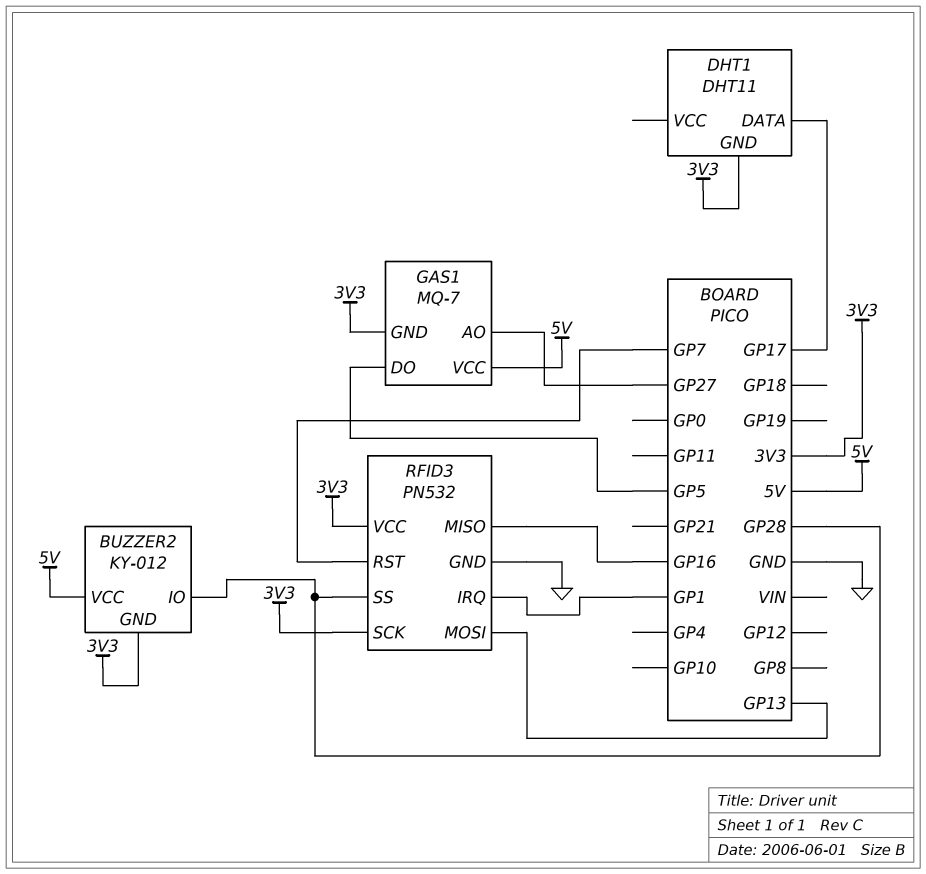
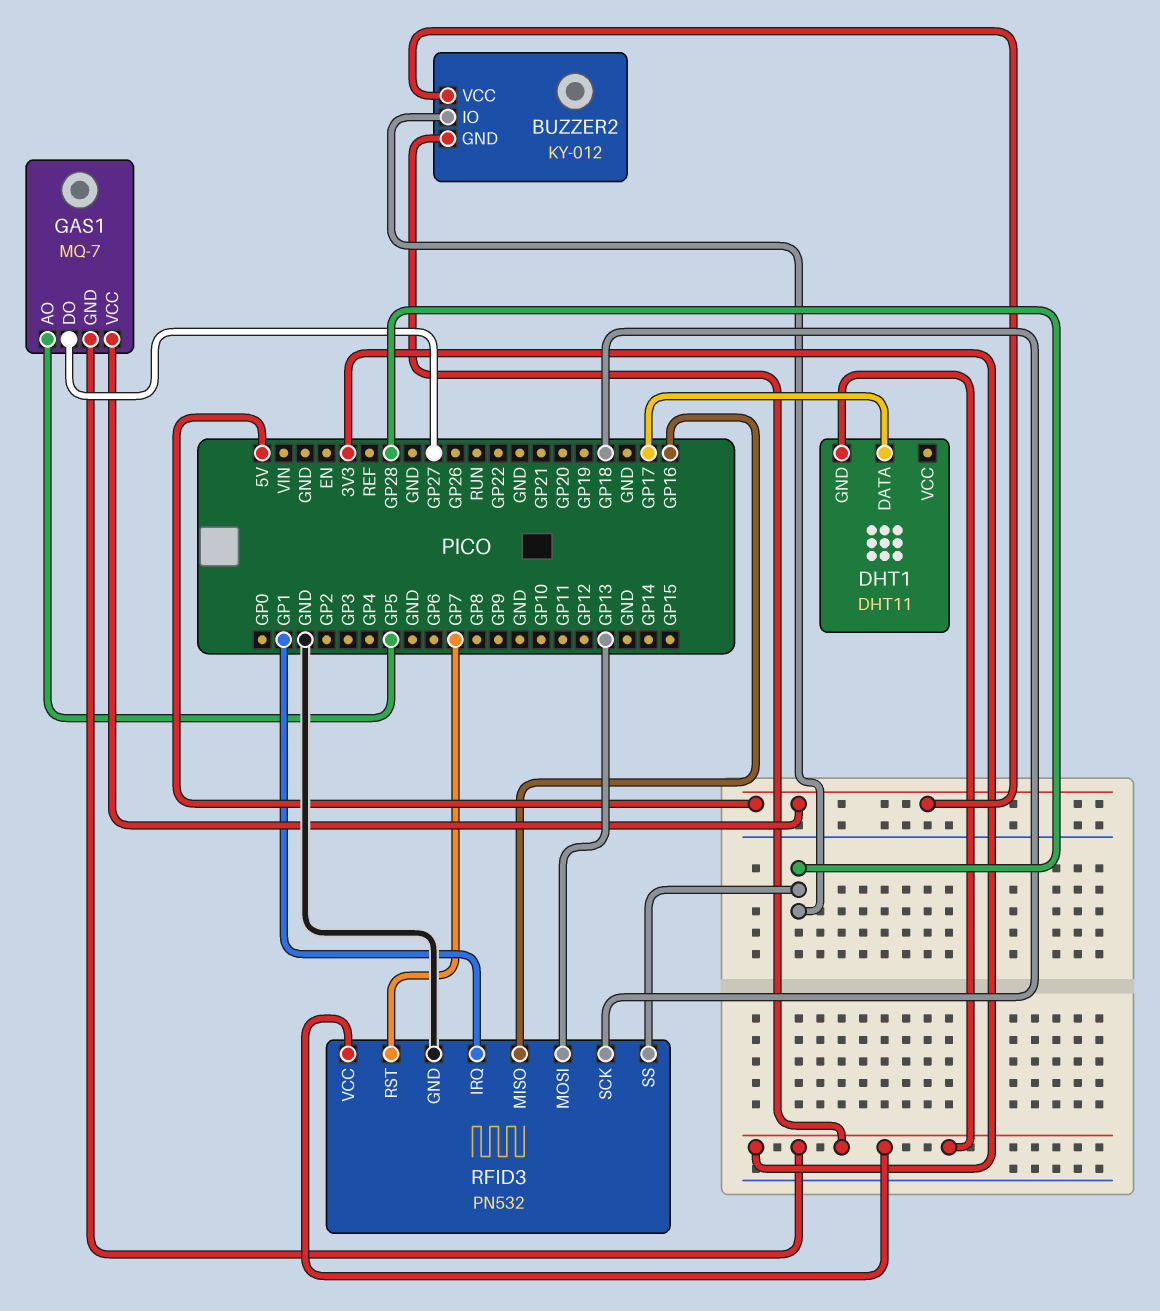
GAS1 pin AO: GP27 -> GP5
GAS1 pin DO: GP5 -> GP27
RFID3 pin SCK: 3V3 -> GP18

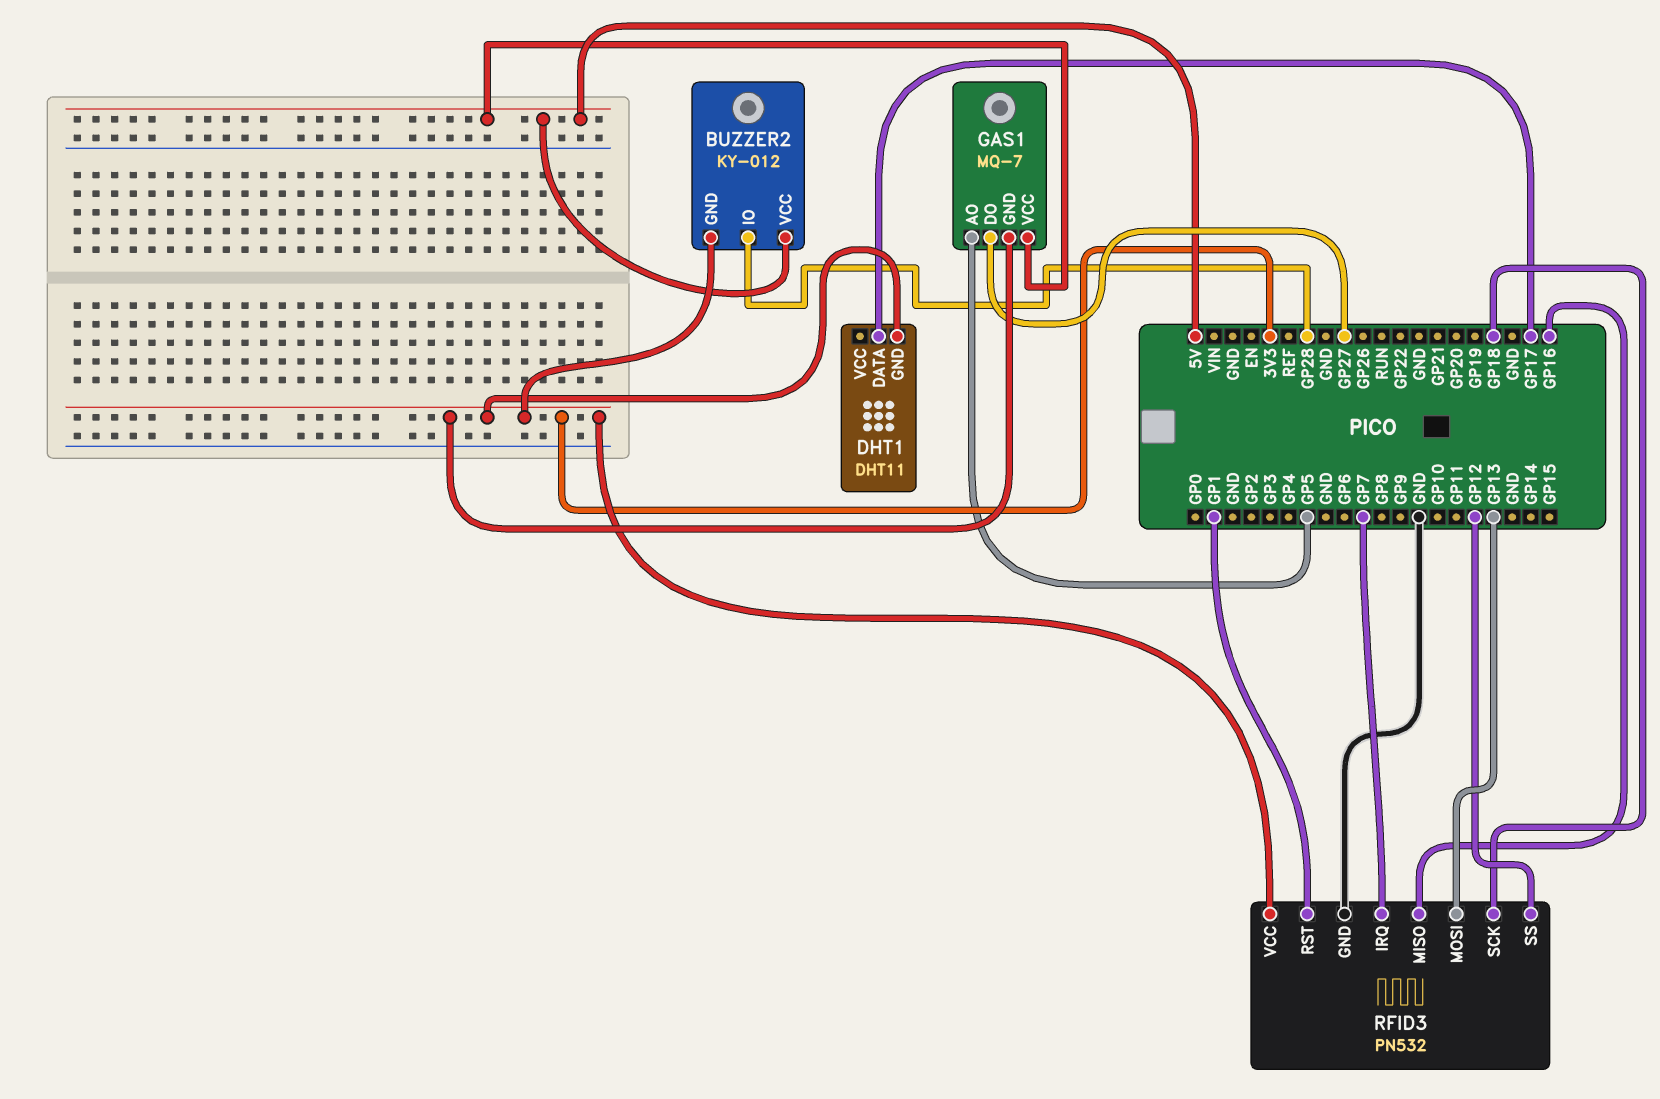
RFID3 pin IRQ: GP1 -> GP7
RFID3 pin RST: GP7 -> GP1
RFID3 pin SS: GP28 -> GP12

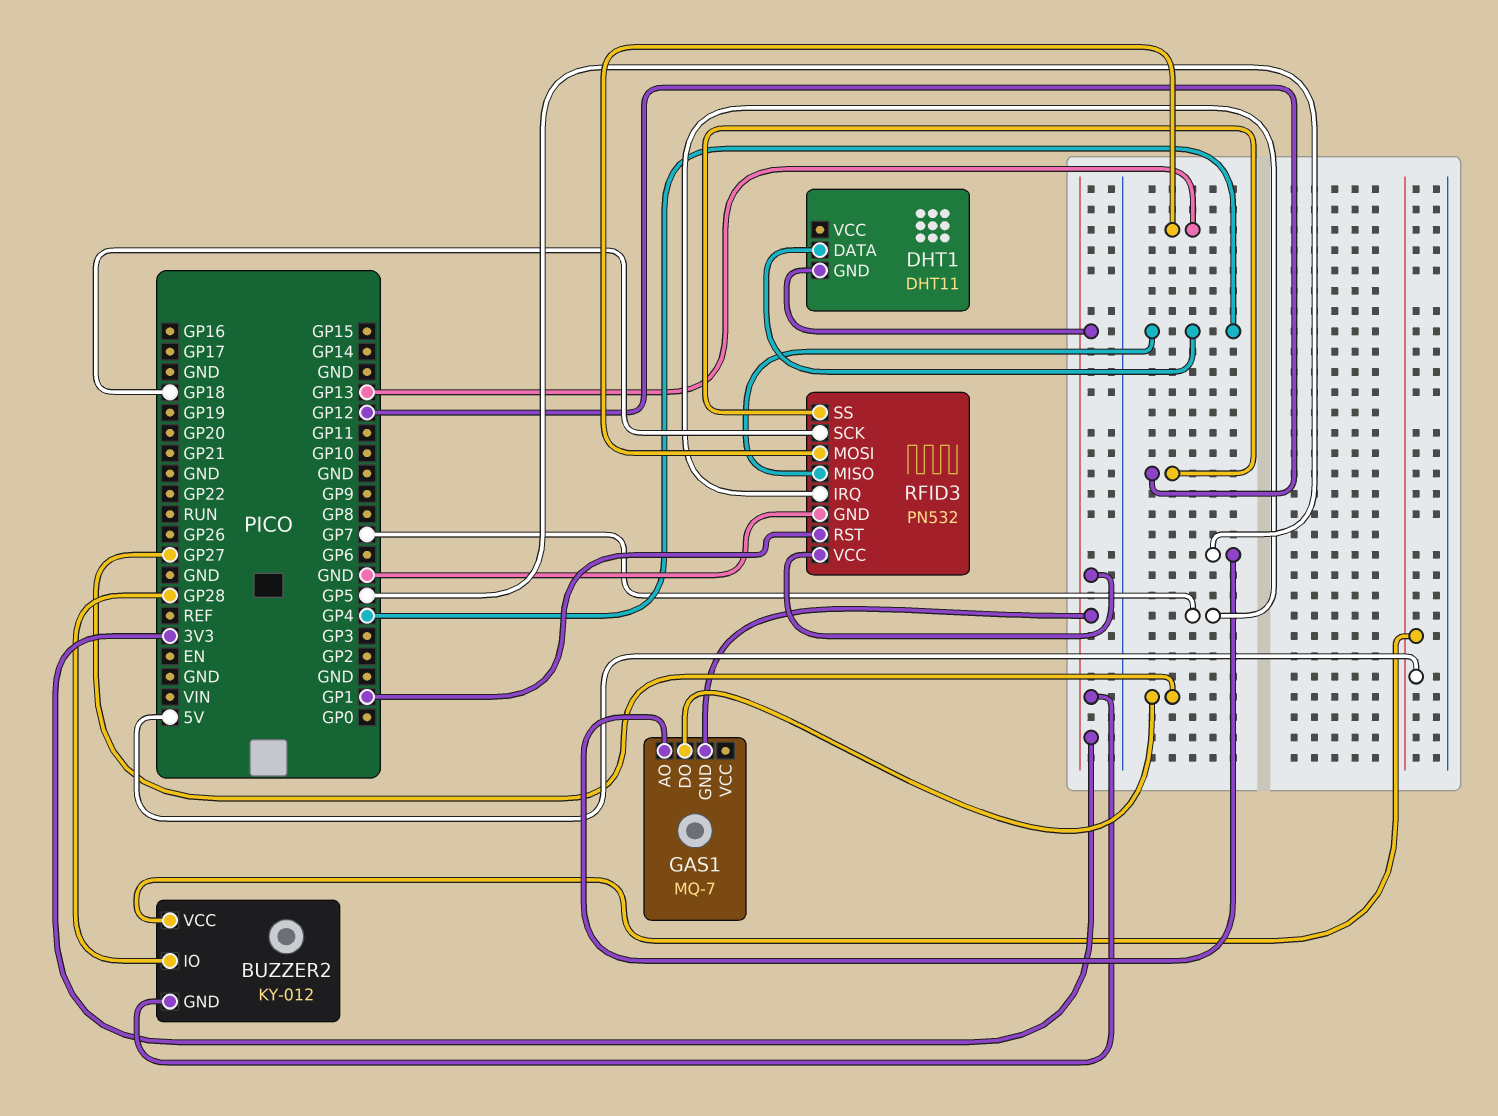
DHT1 pin DATA: GP17 -> GP4
GAS1 pin VCC: 5V -> none
RFID3 pin MISO: GP16 -> GP4

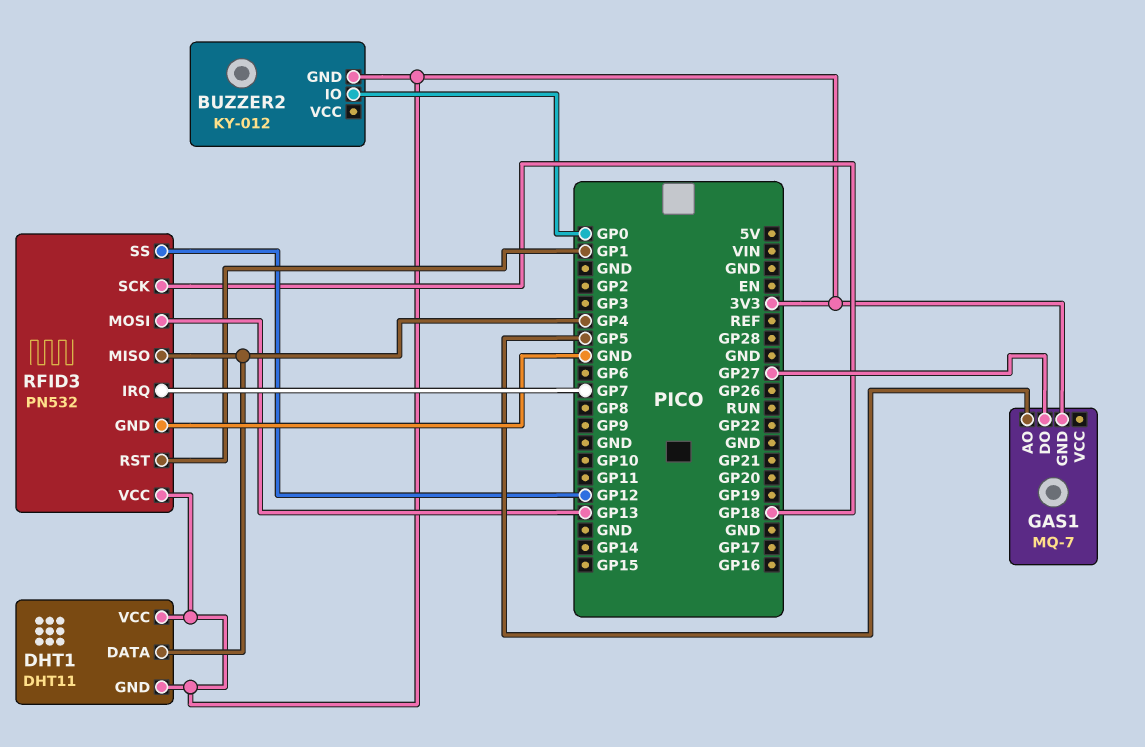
BUZZER2 pin IO: GP28 -> GP0
BUZZER2 pin VCC: 5V -> none
DHT1 pin VCC: none -> 3V3

